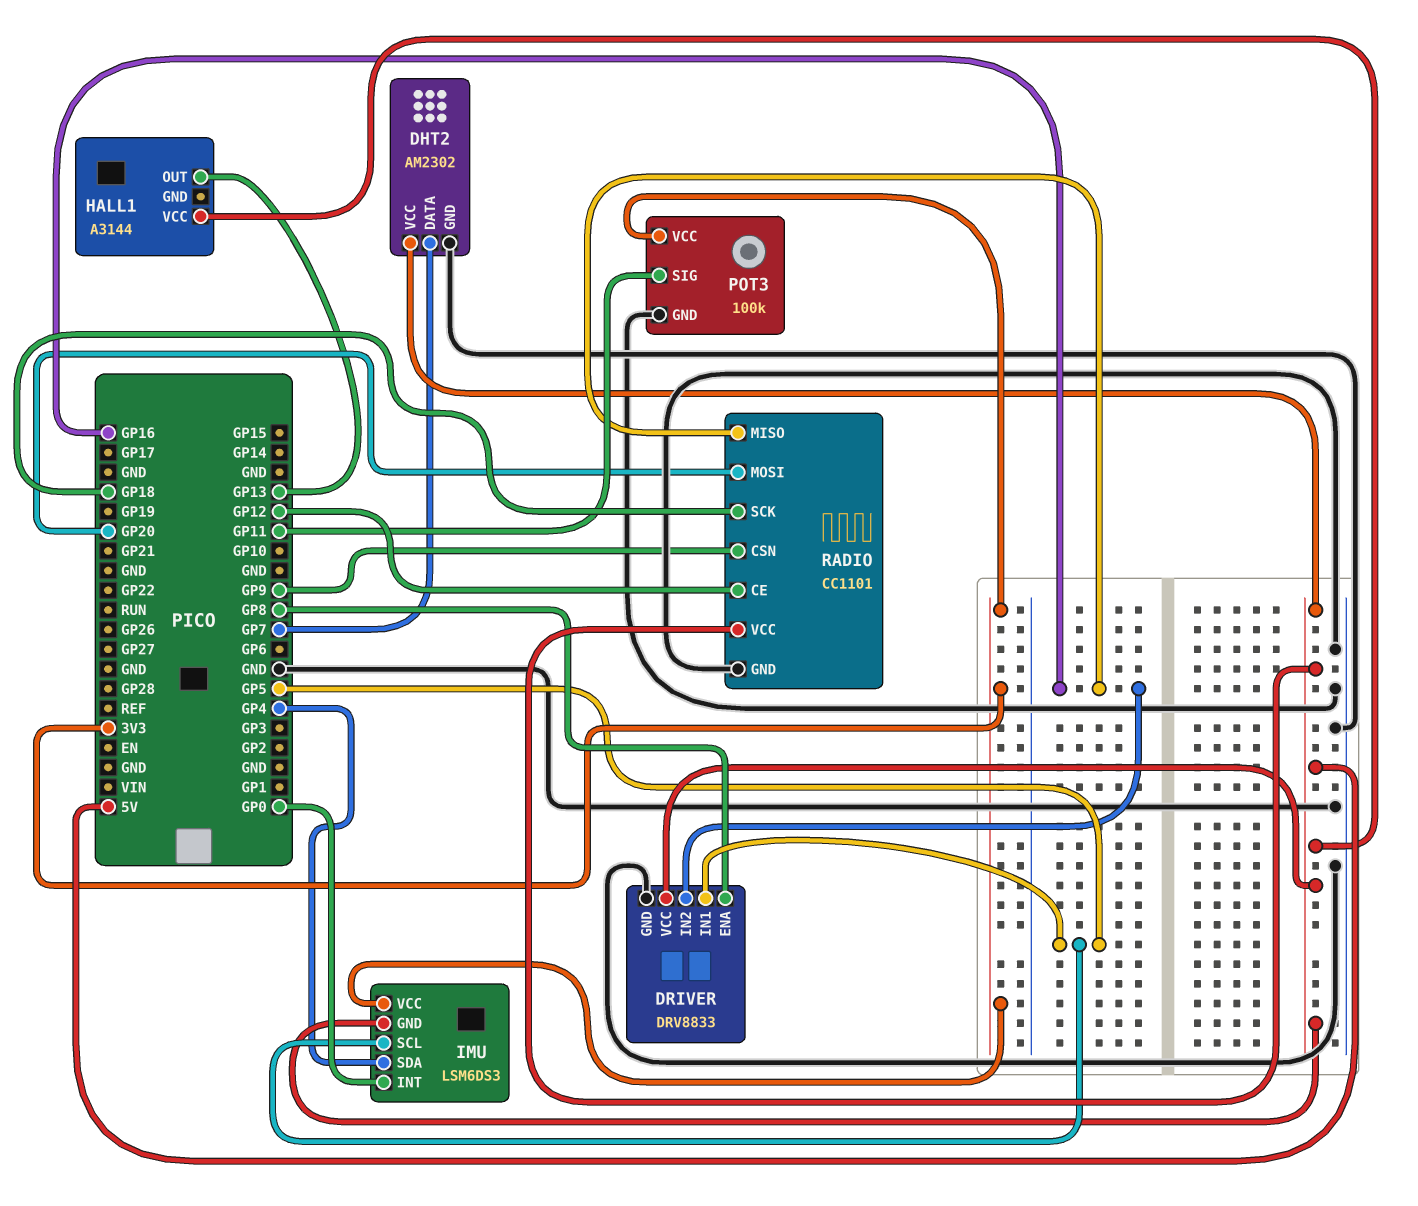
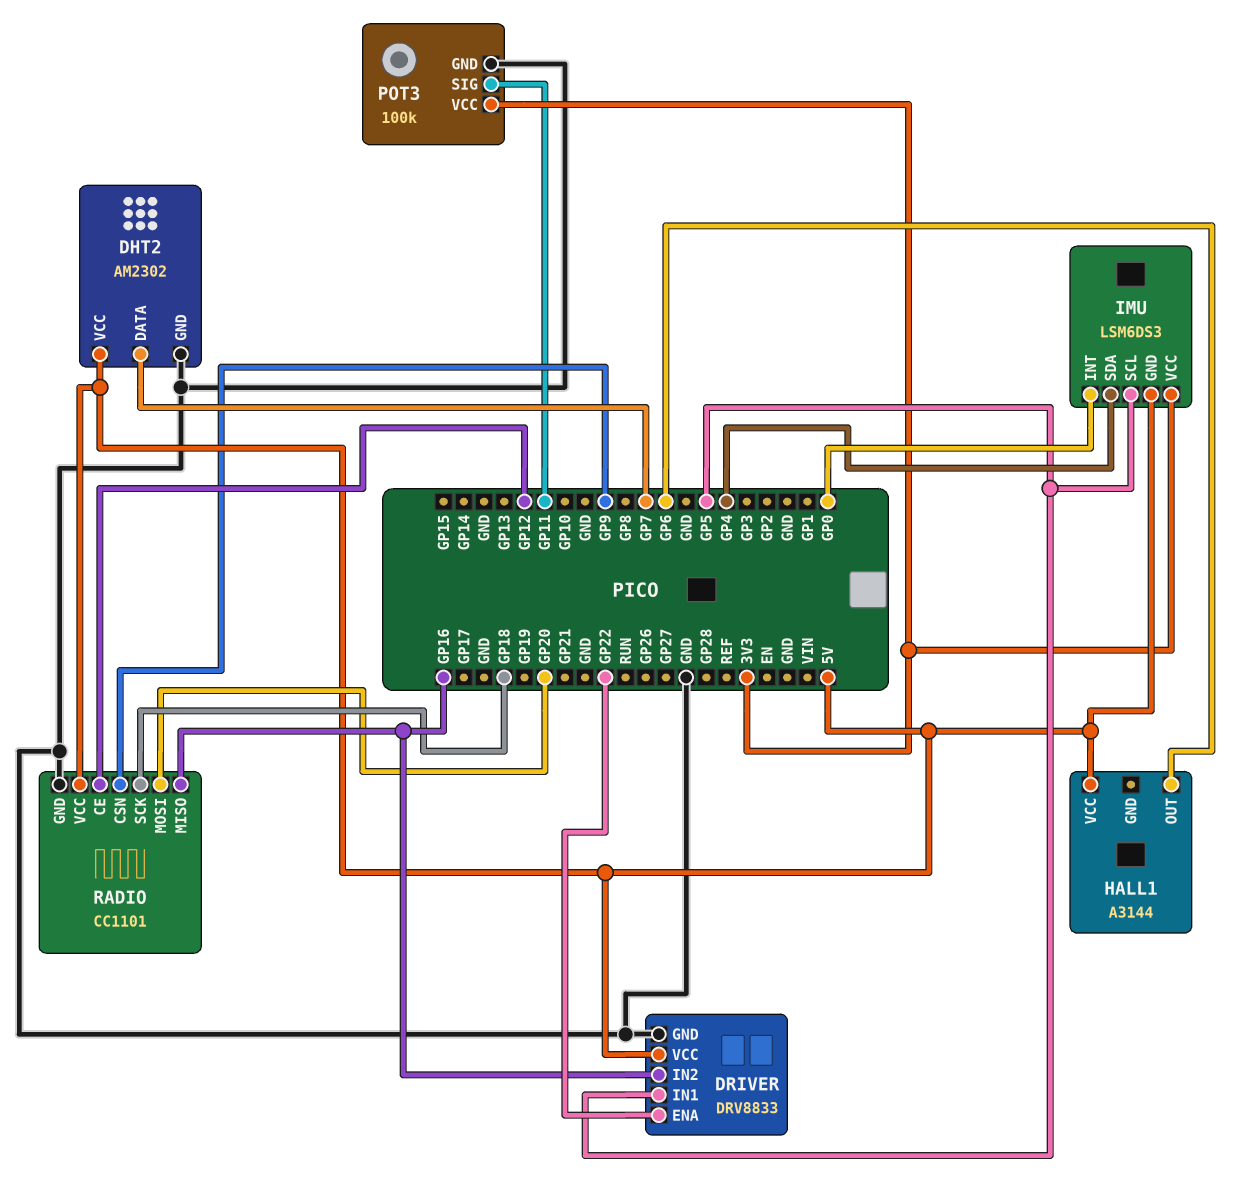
DRIVER pin ENA: GP8 -> GP22
HALL1 pin OUT: GP13 -> GP6

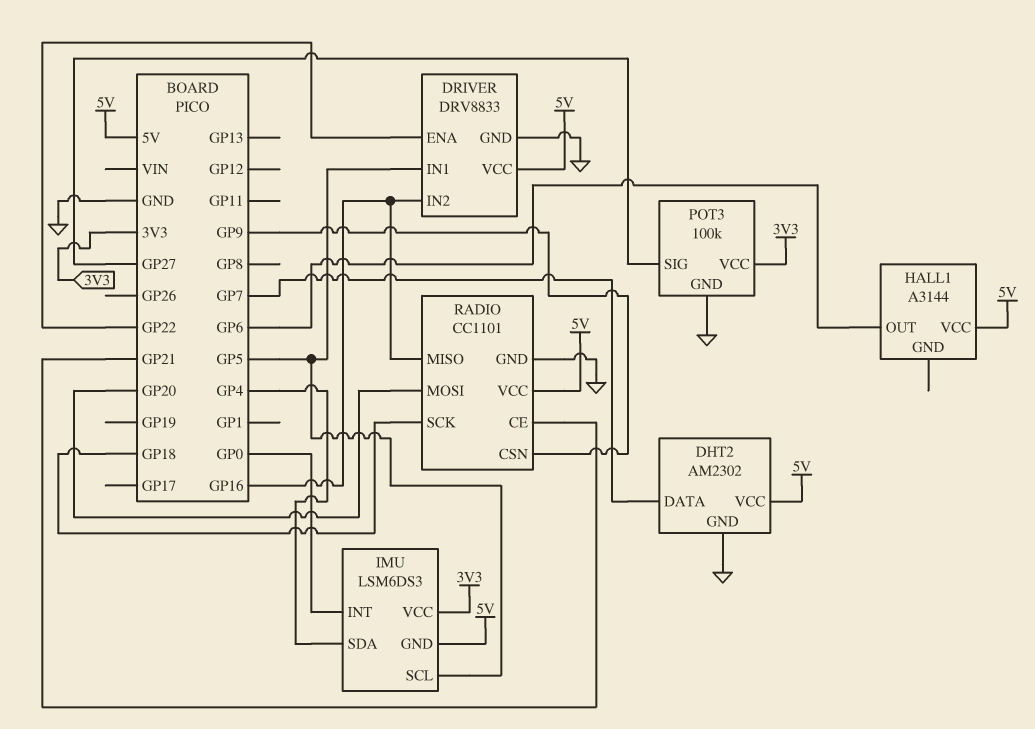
POT3 pin SIG: GP11 -> GP27
RADIO pin CE: GP12 -> GP21

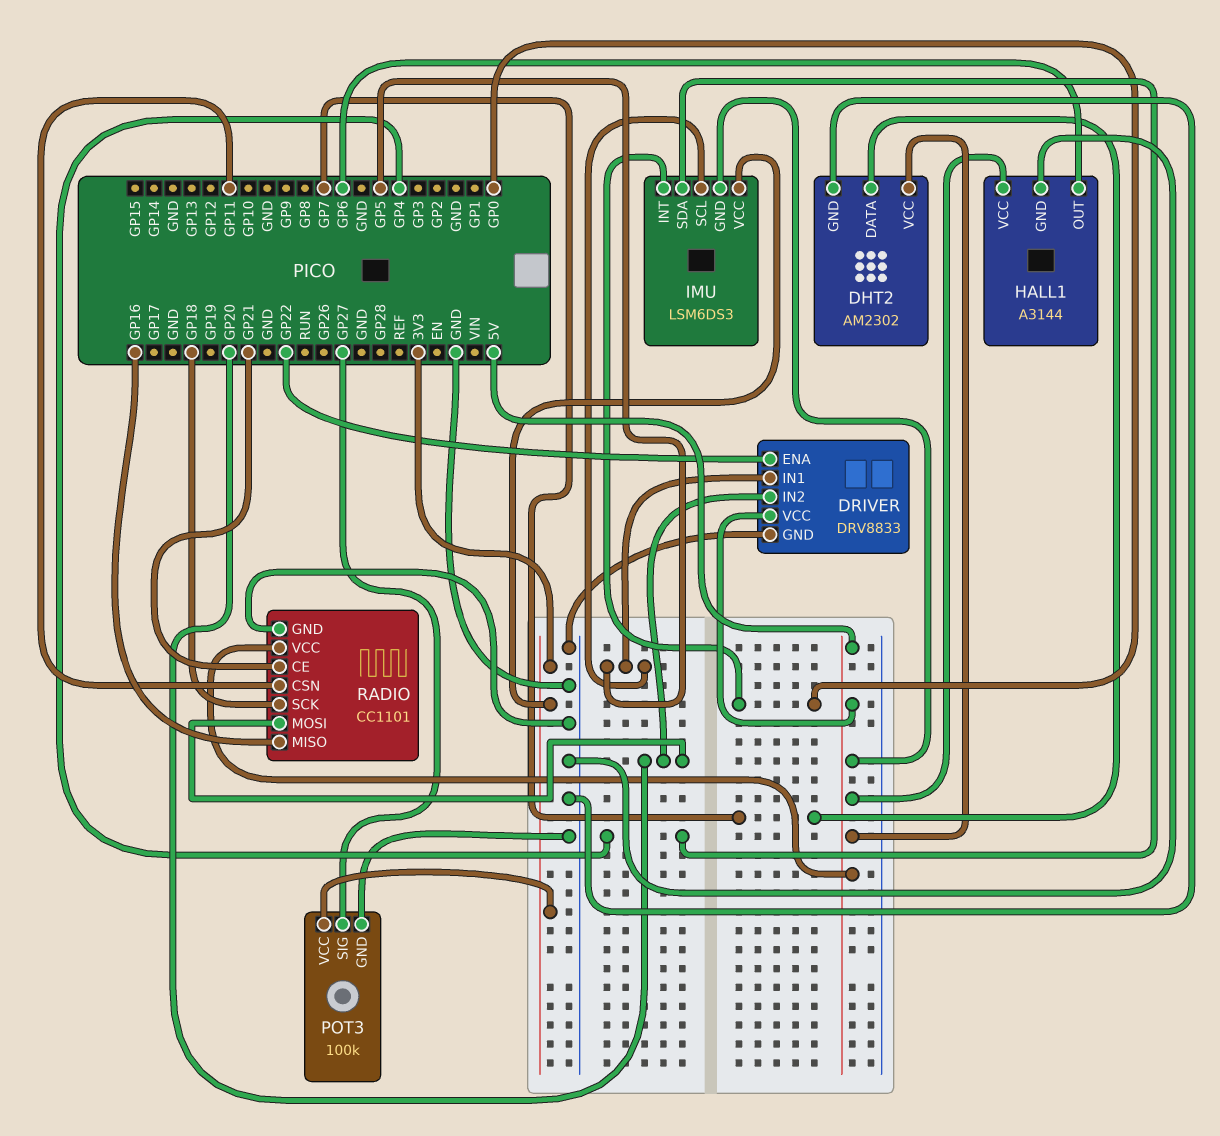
DRIVER pin IN2: GP16 -> GP20
HALL1 pin GND: none -> GND
RADIO pin CSN: GP9 -> GP11

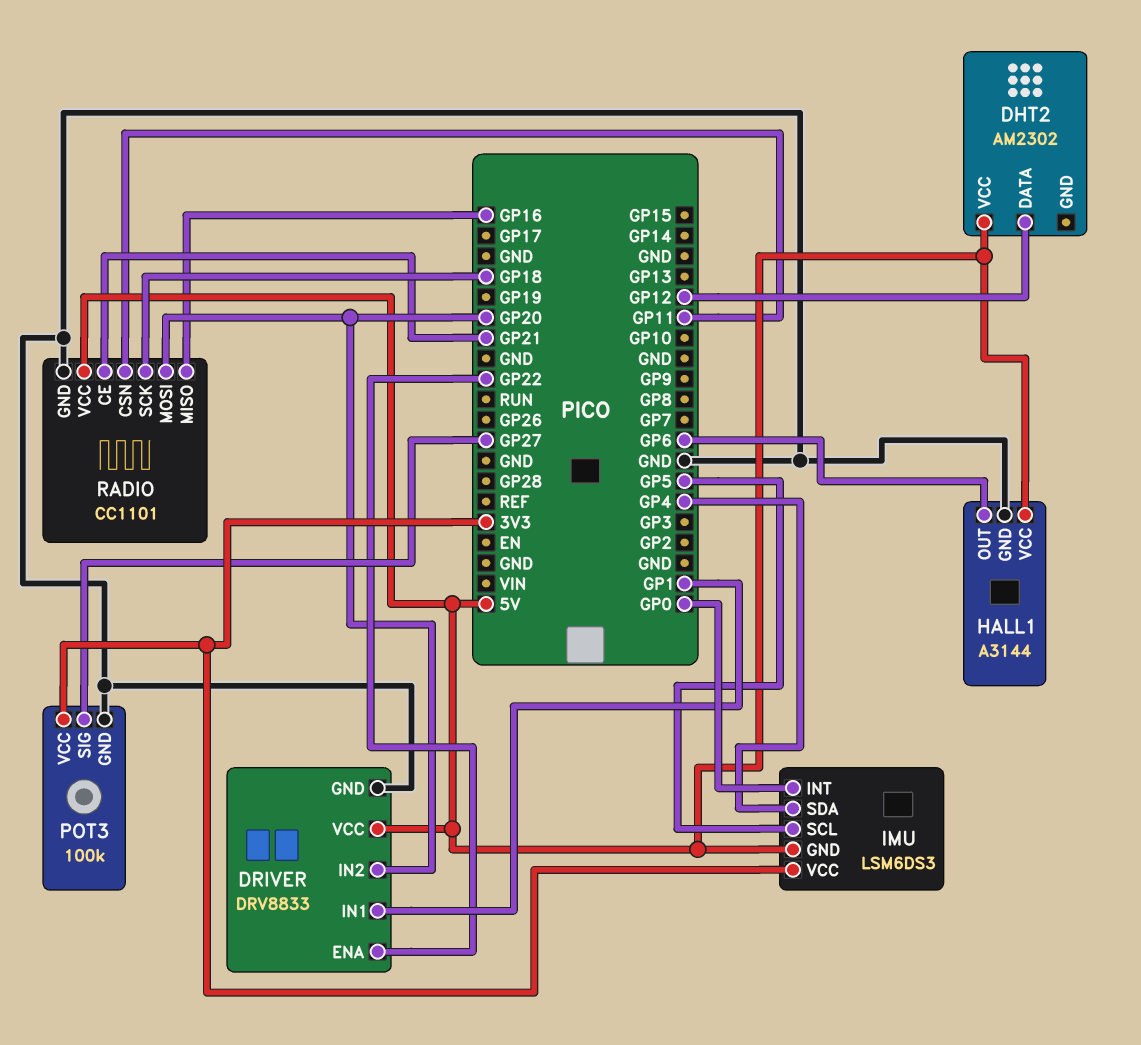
DHT2 pin DATA: GP7 -> GP12
DHT2 pin GND: GND -> none
DRIVER pin IN1: GP5 -> GP1

